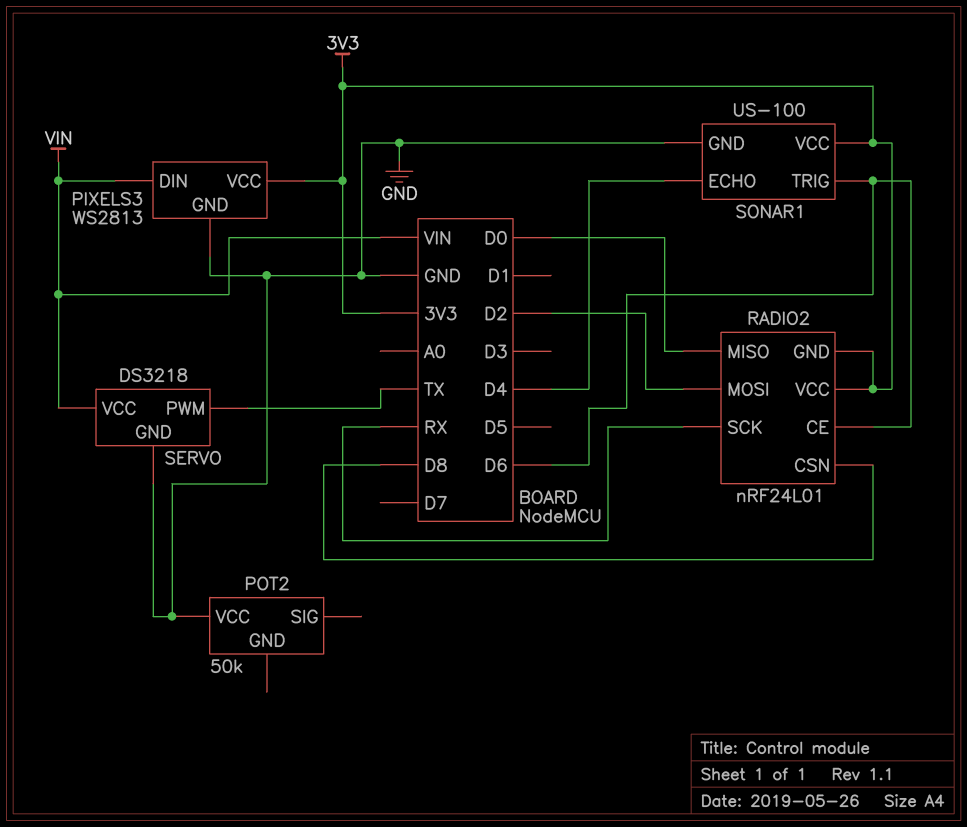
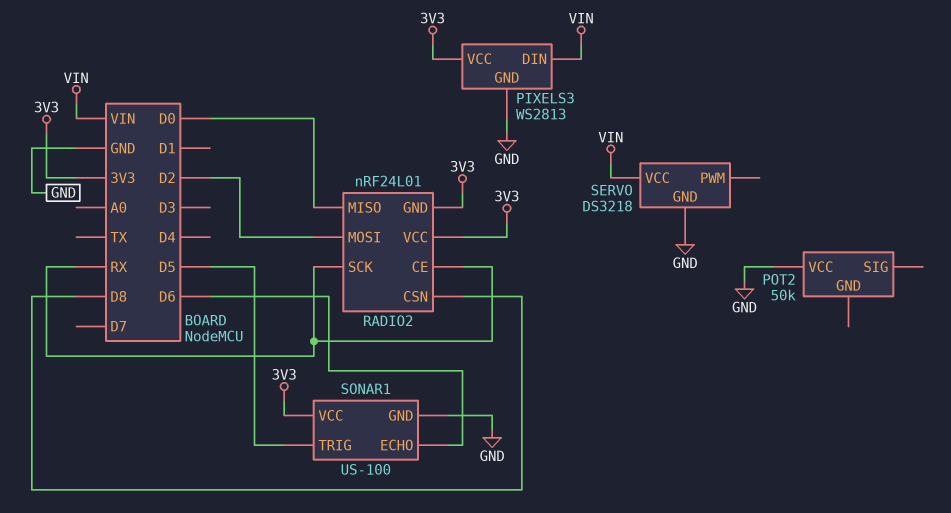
RADIO2 pin CE: D6 -> RX
SERVO pin PWM: TX -> none
SONAR1 pin ECHO: D4 -> D6
SONAR1 pin TRIG: D6 -> D5

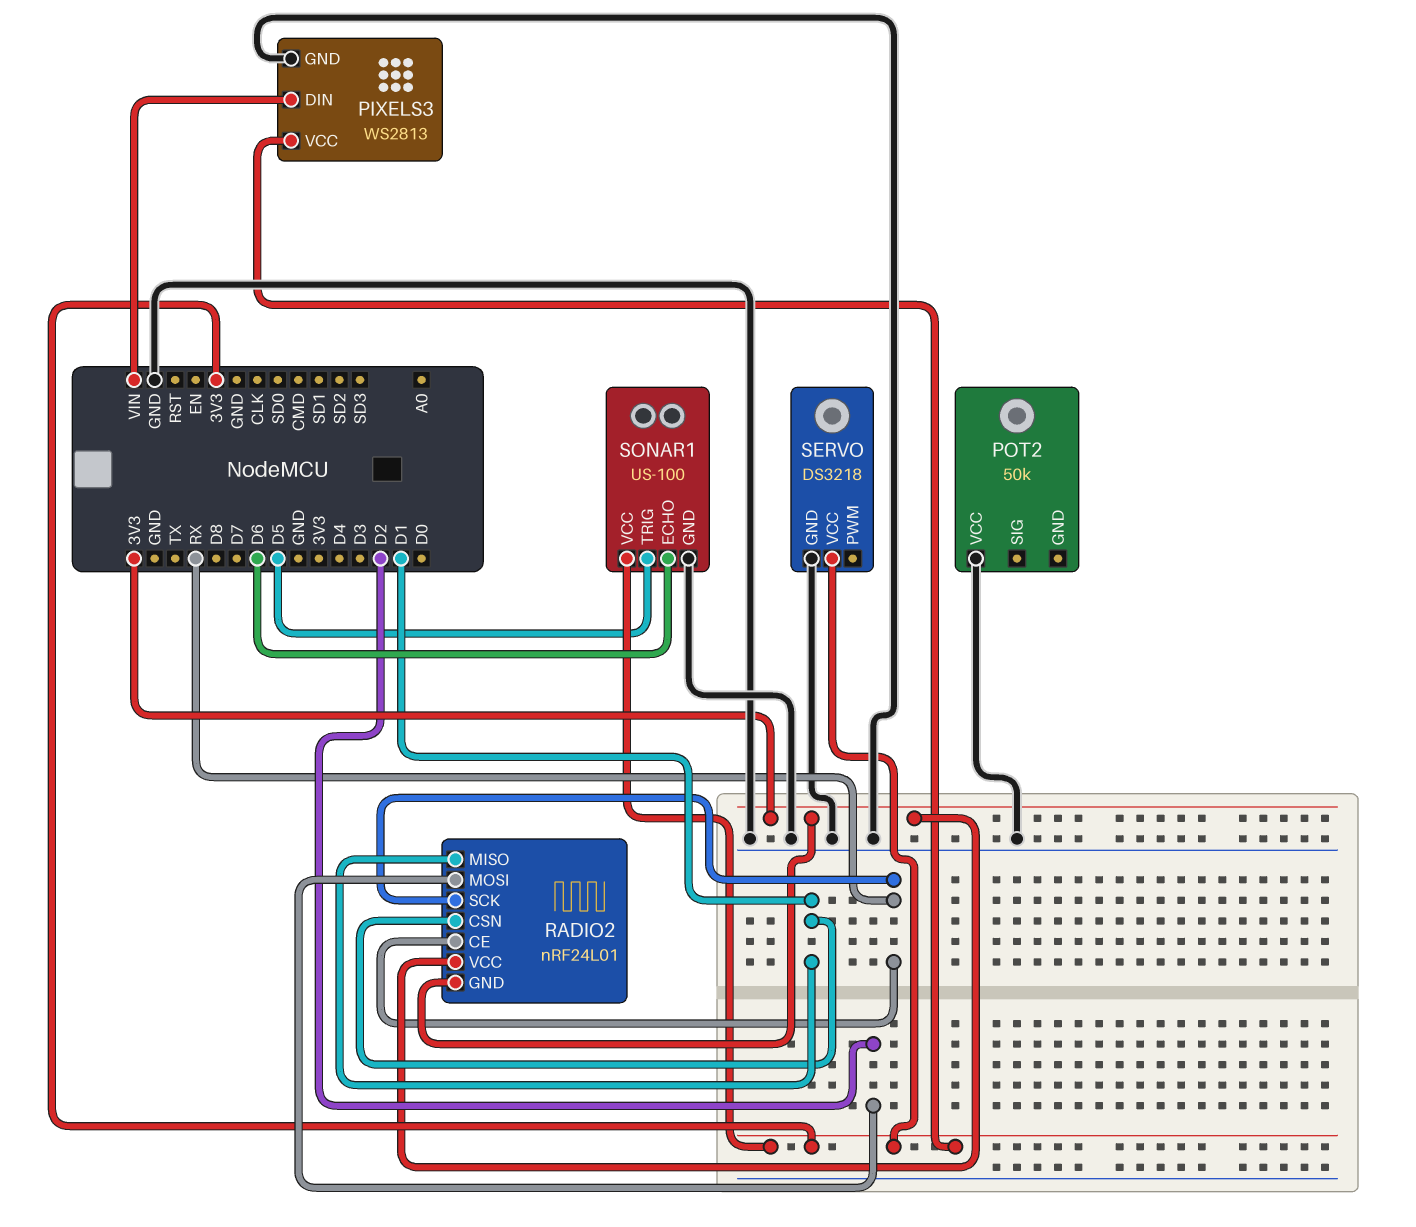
RADIO2 pin CSN: D8 -> D1
RADIO2 pin MISO: D0 -> D1
SERVO pin VCC: VIN -> 3V3

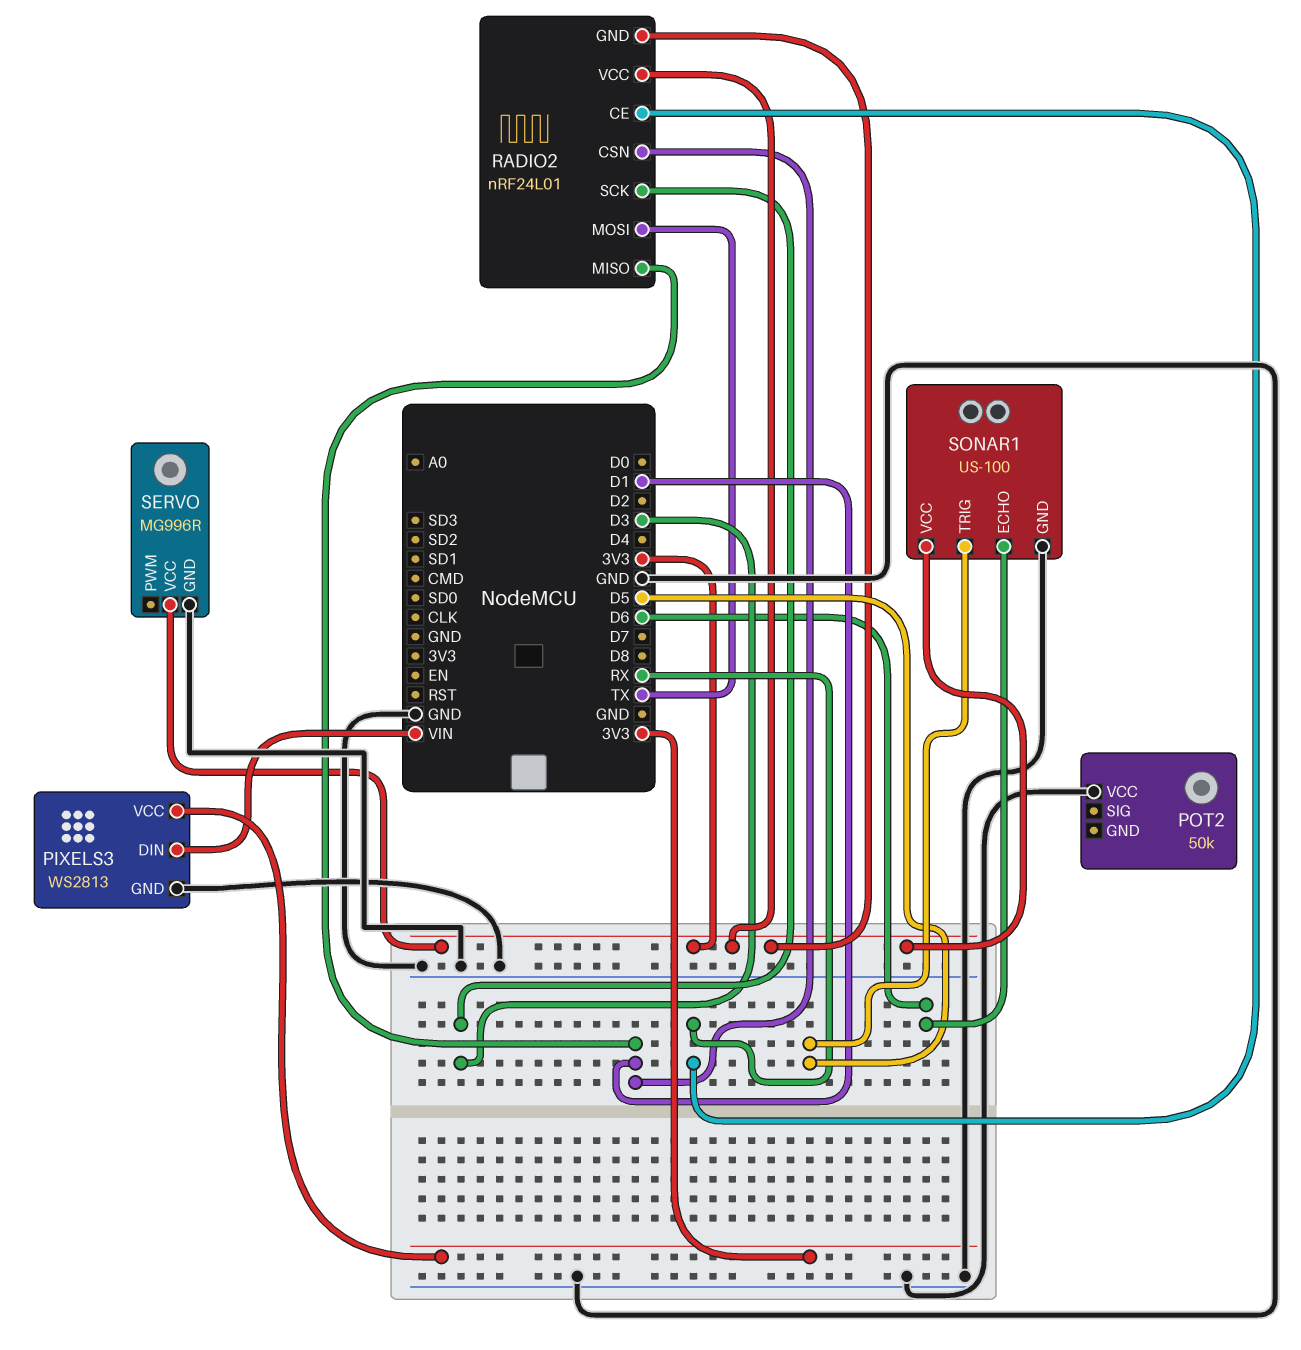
RADIO2 pin MOSI: D2 -> TX
RADIO2 pin SCK: RX -> D3
SERVO: DS3218 -> MG996R

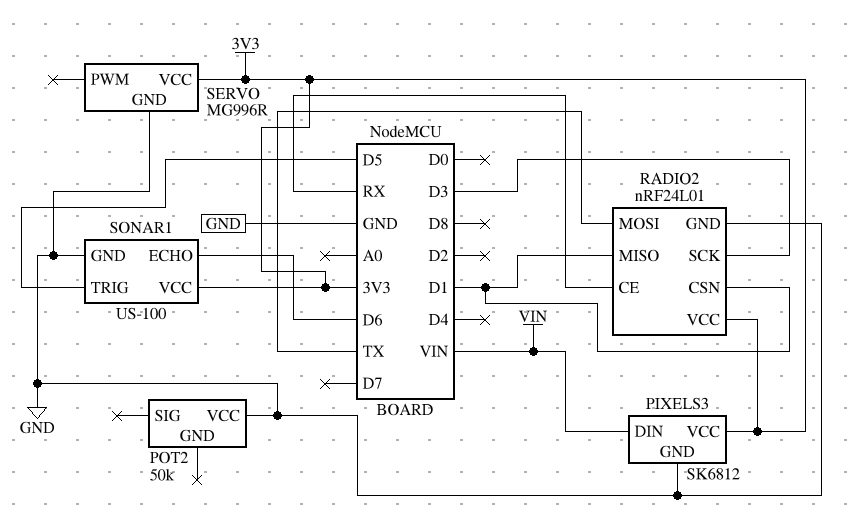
PIXELS3: WS2813 -> SK6812
RADIO2 pin GND: 3V3 -> GND

